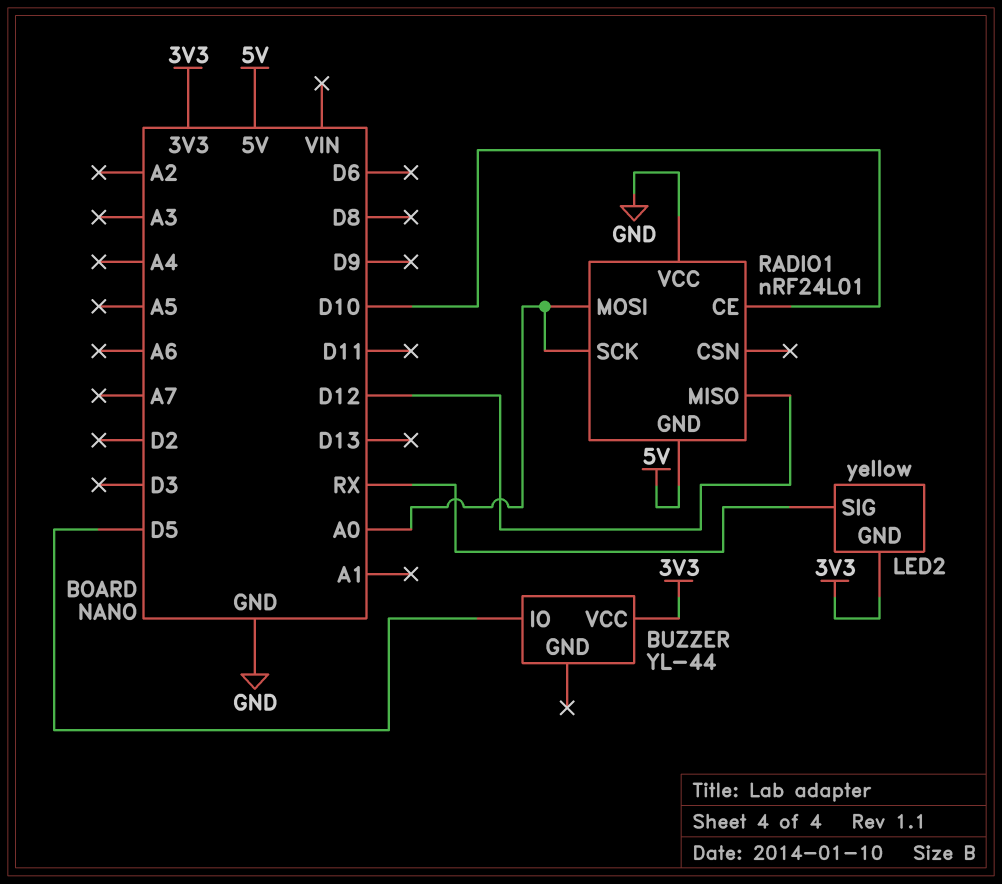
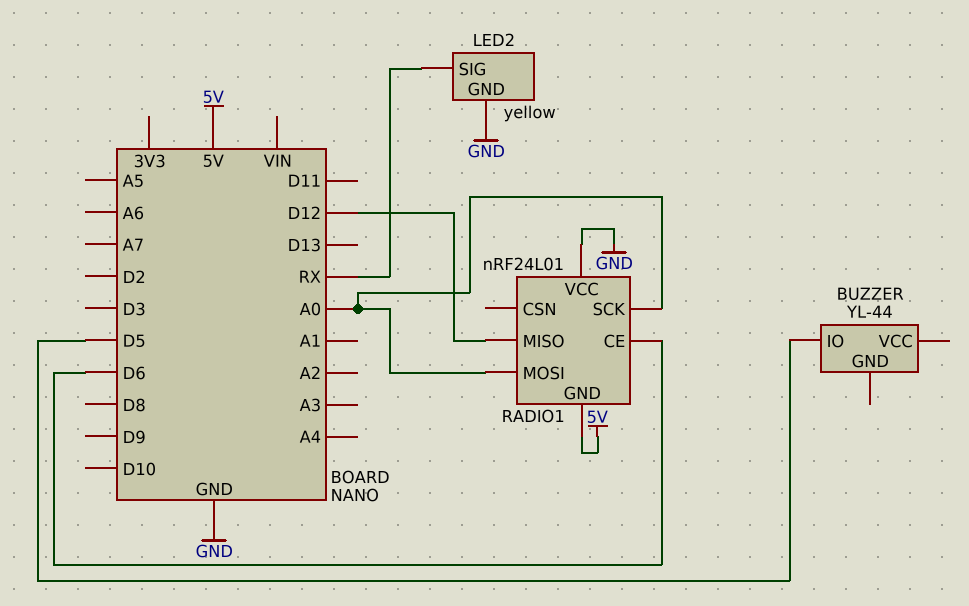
BUZZER pin VCC: 3V3 -> none
LED2 pin GND: 3V3 -> GND
RADIO1 pin CE: D10 -> D6

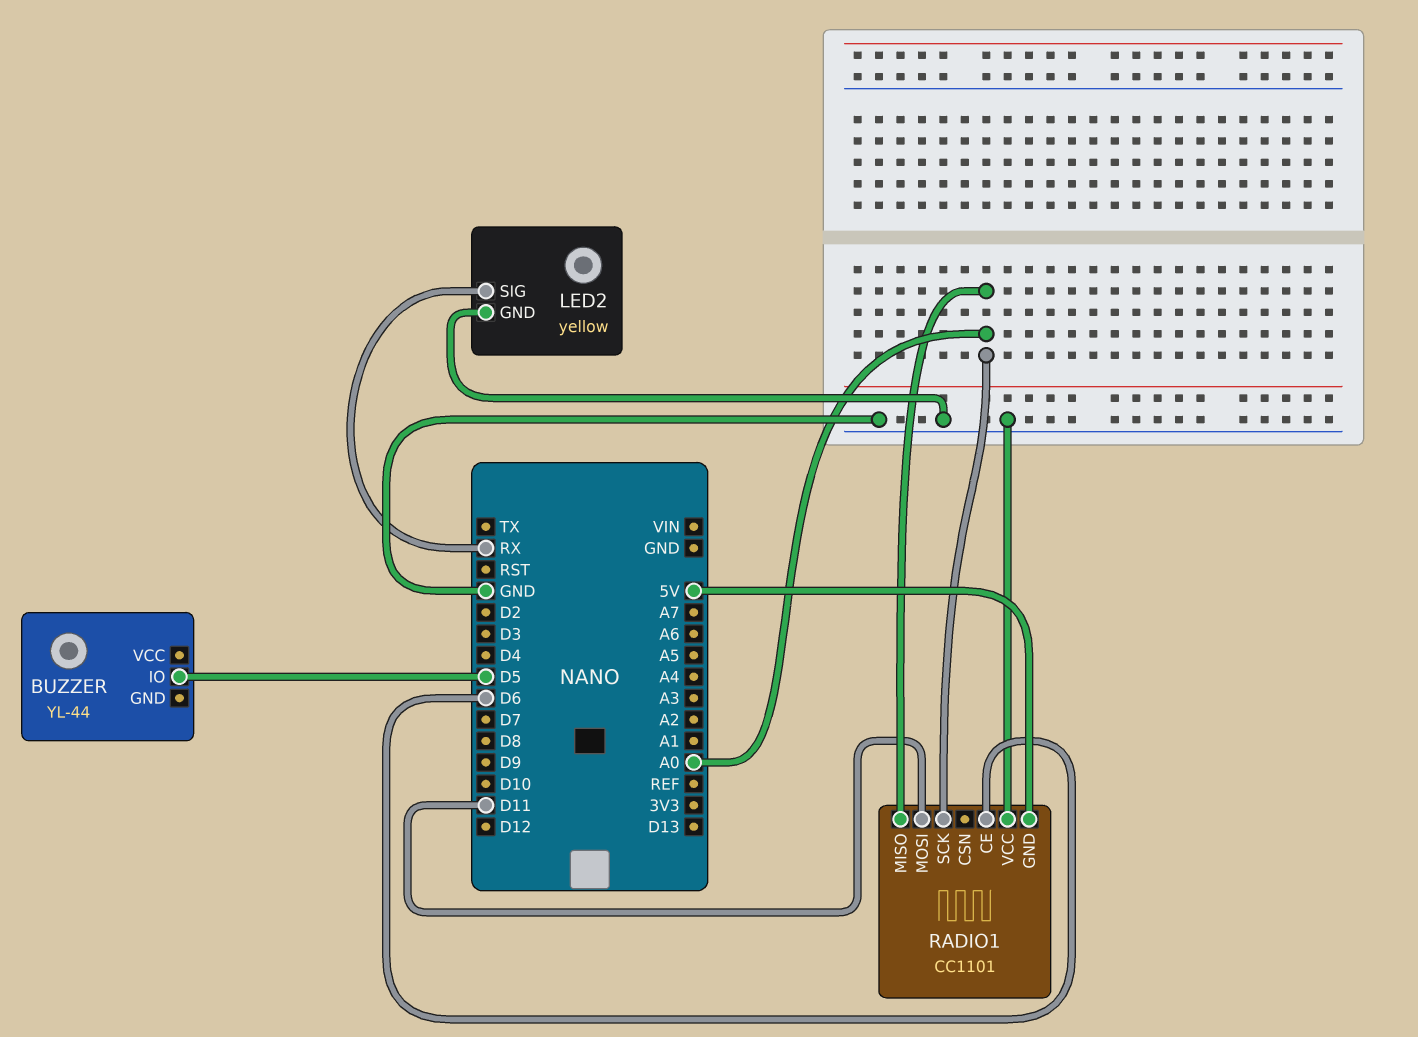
RADIO1: nRF24L01 -> CC1101
RADIO1 pin MISO: D12 -> A0
RADIO1 pin MOSI: A0 -> D11

